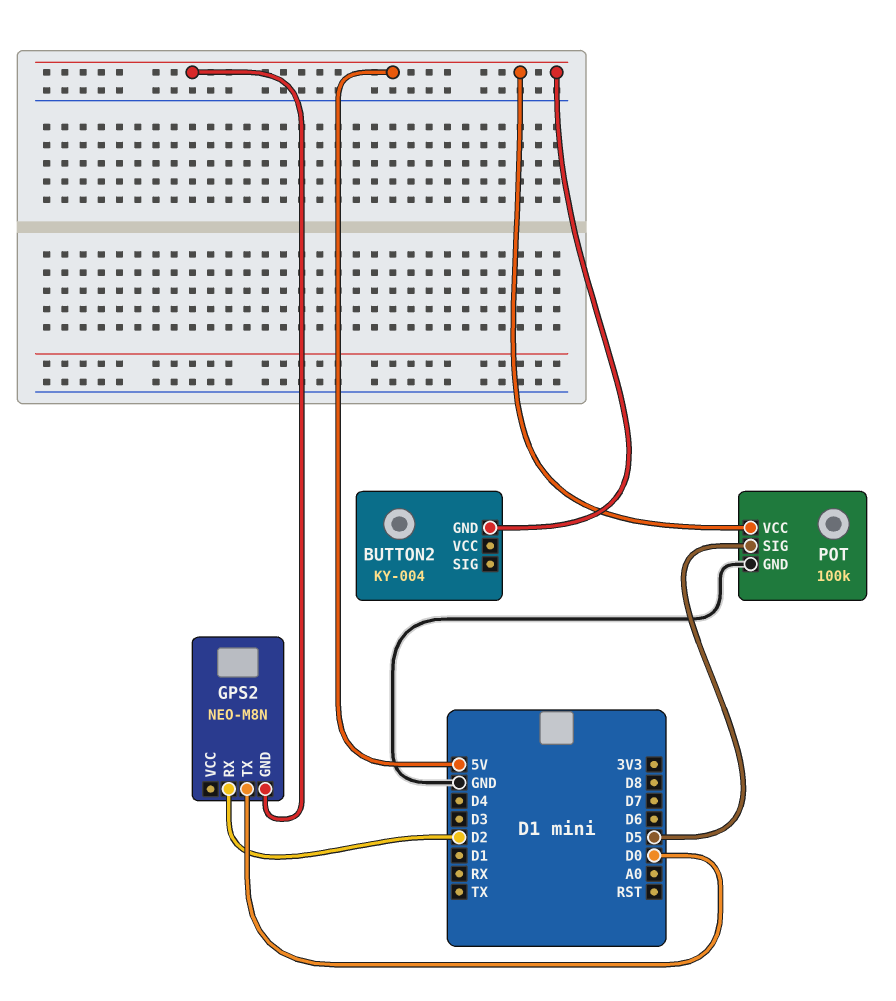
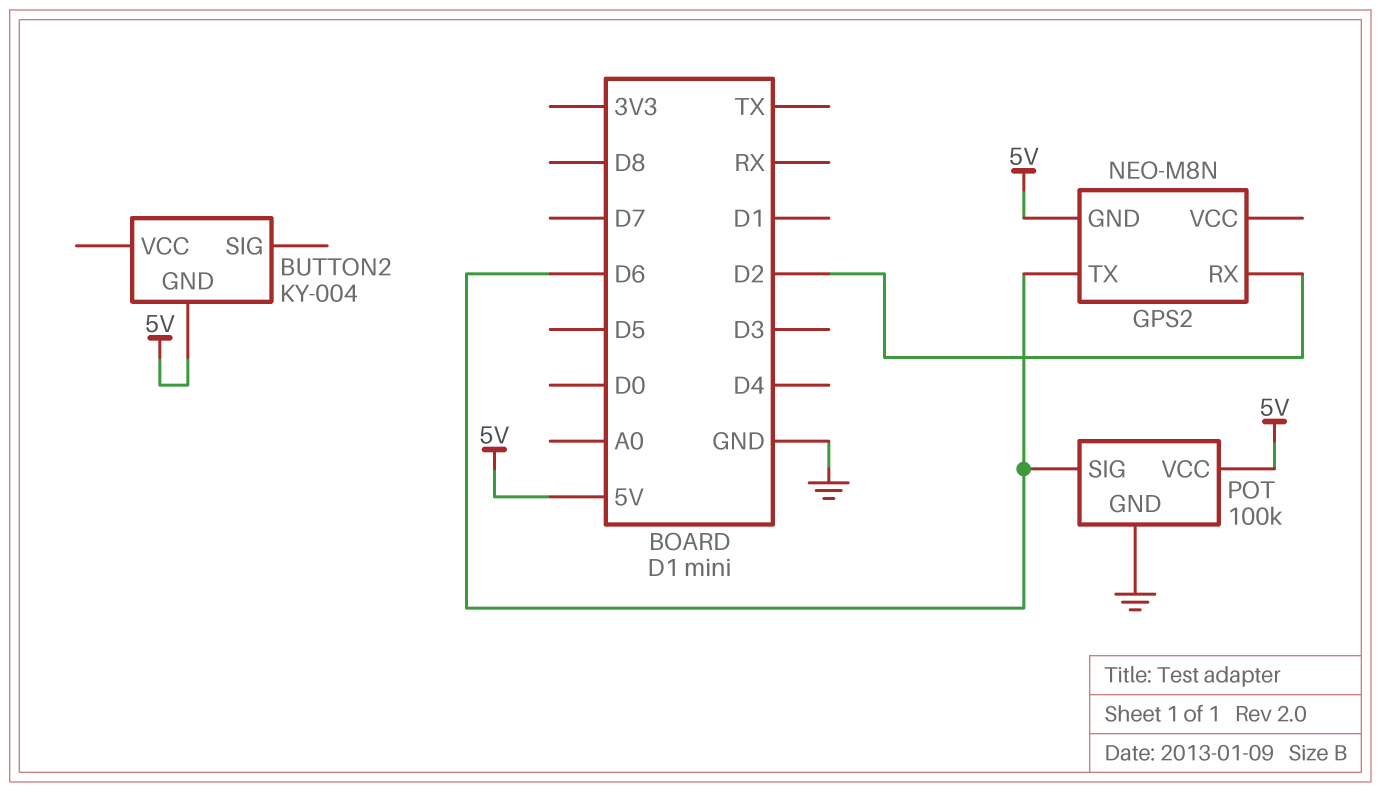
GPS2 pin TX: D0 -> D6
POT pin SIG: D5 -> D6

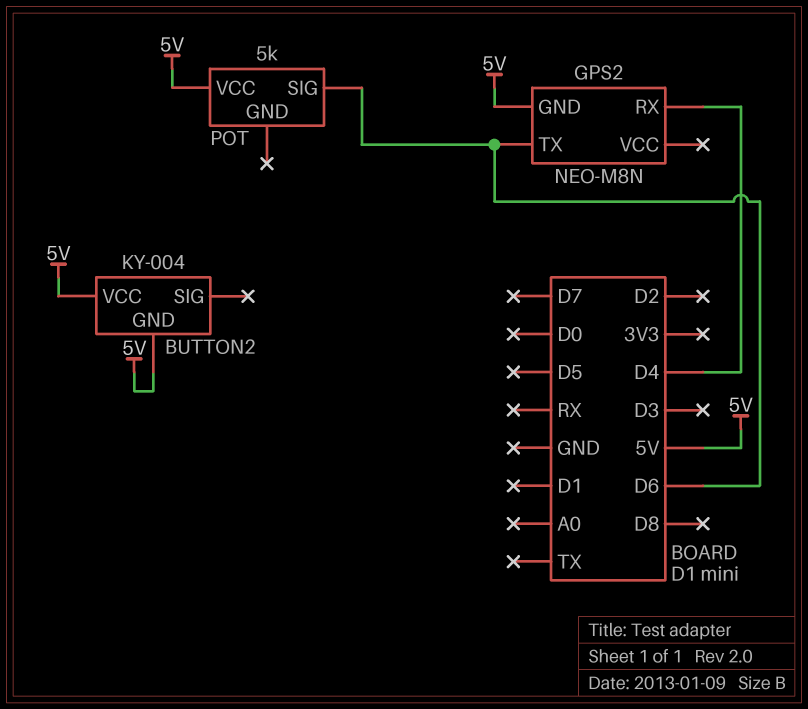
BUTTON2 pin VCC: none -> 5V
GPS2 pin RX: D2 -> D4
POT: 100k -> 5k
POT pin GND: GND -> none

